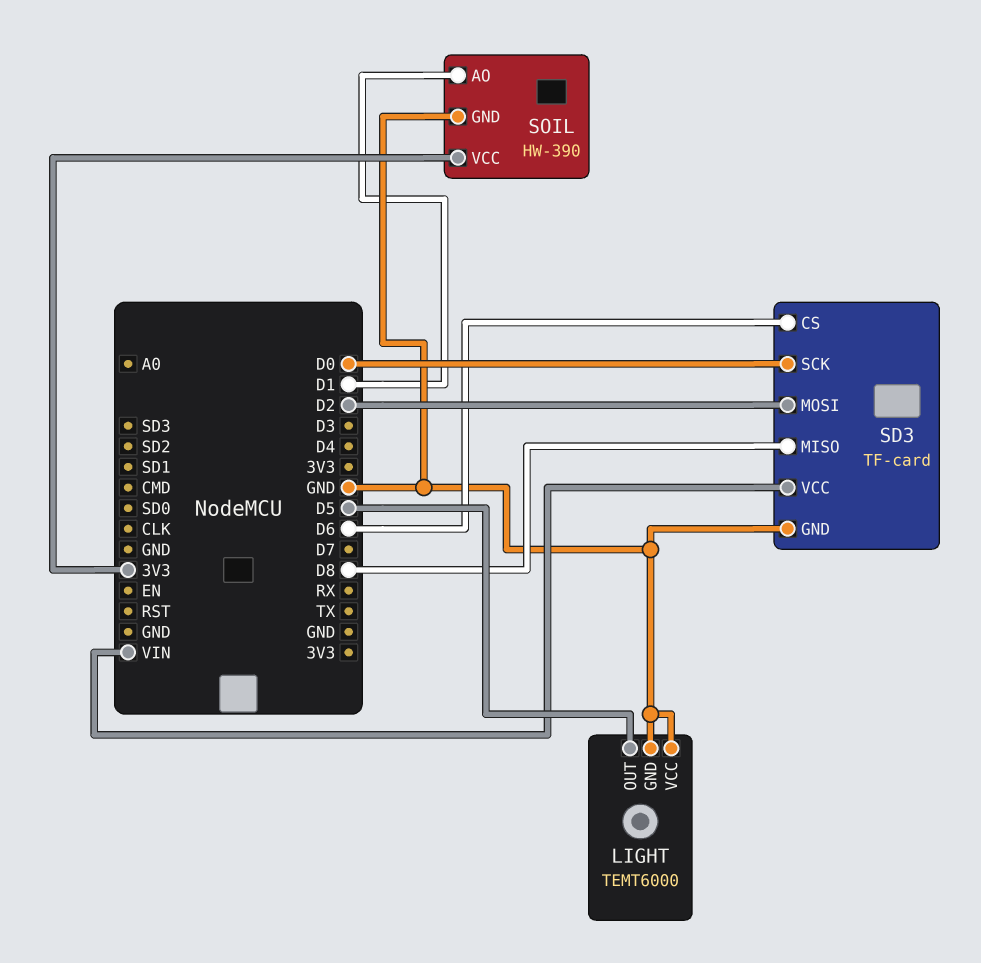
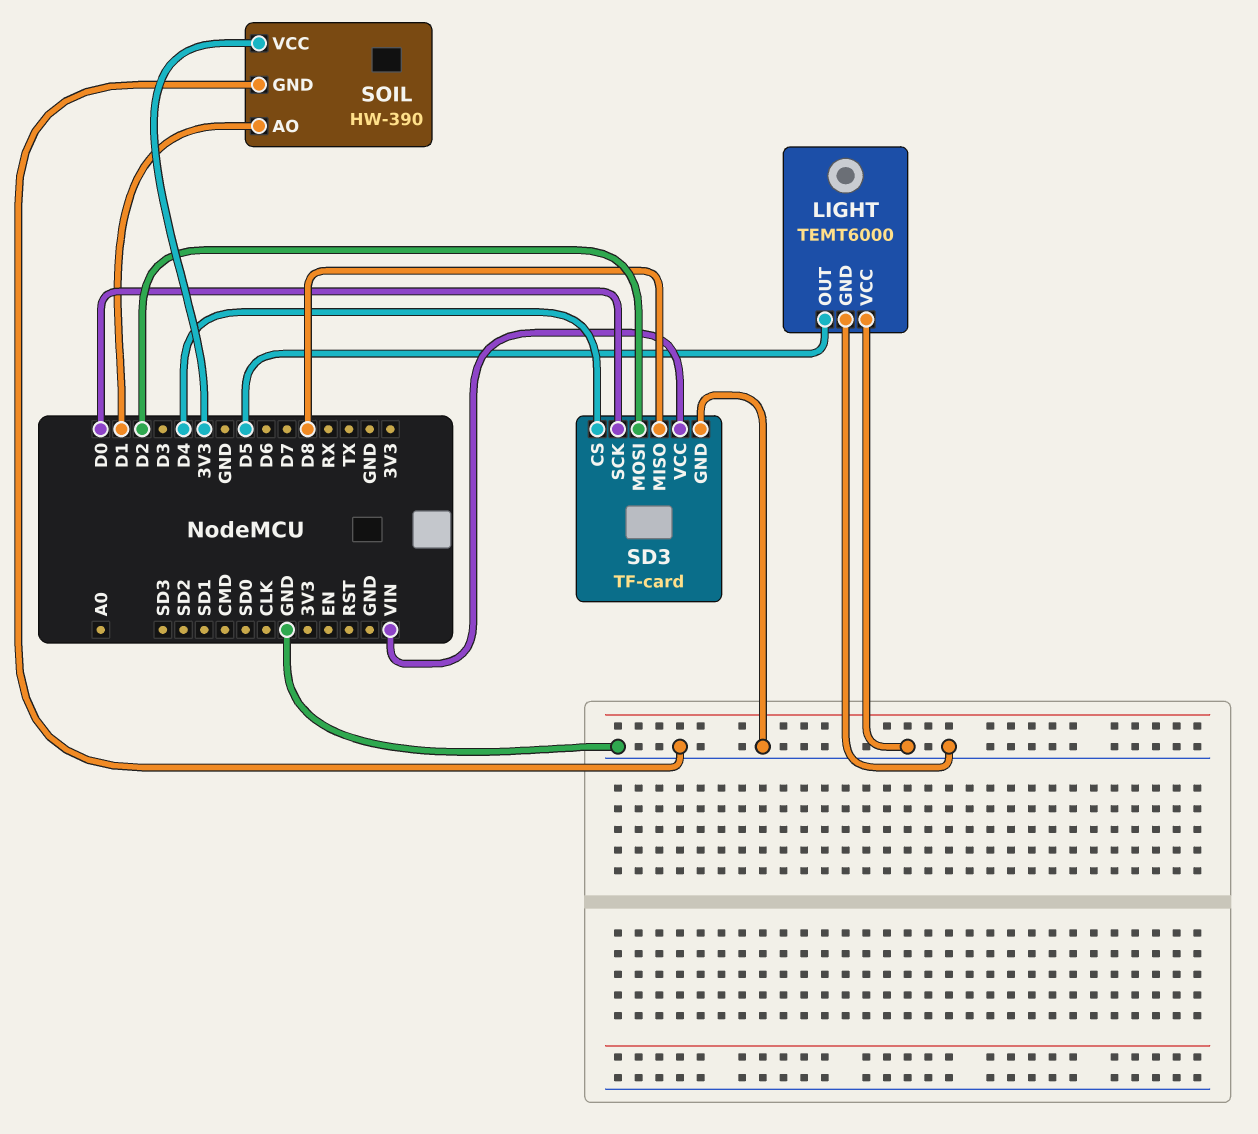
SD3 pin CS: D6 -> D4

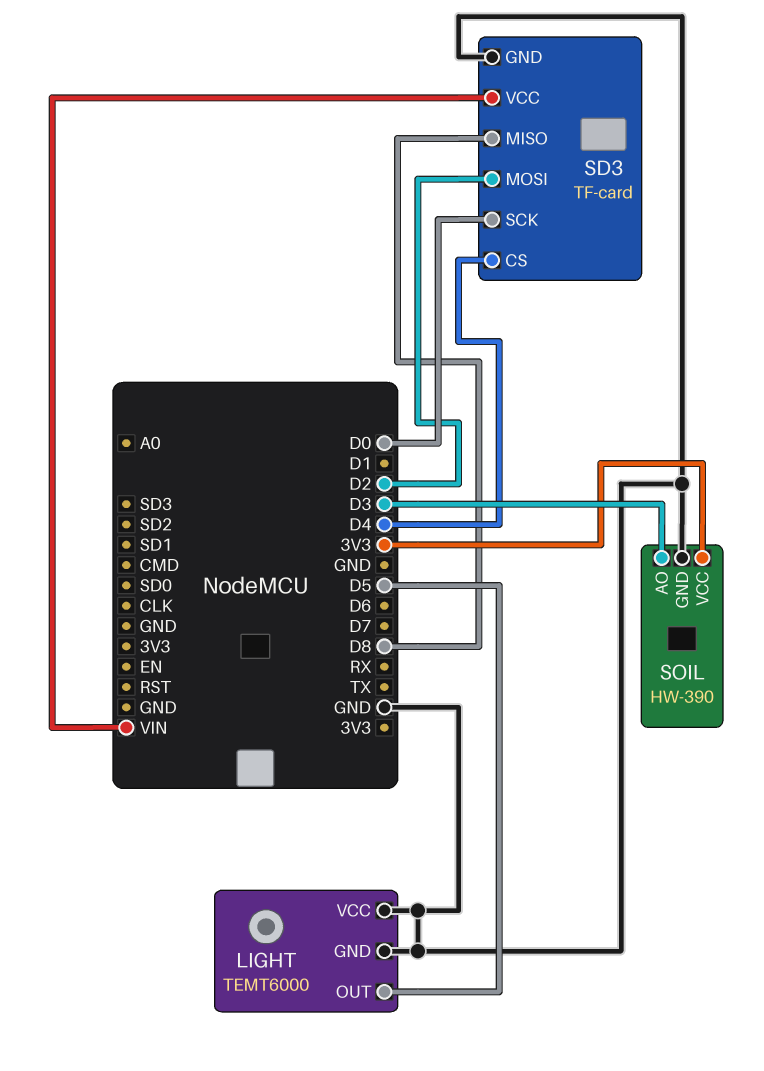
SOIL pin AO: D1 -> D3

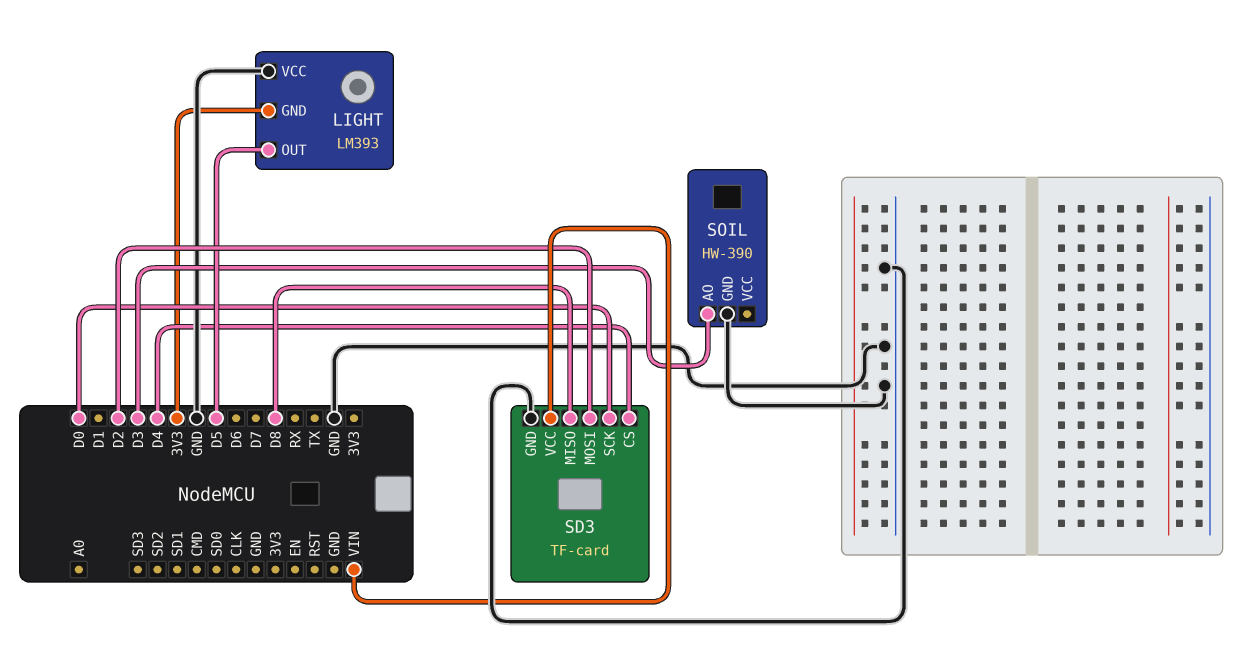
LIGHT: TEMT6000 -> LM393
LIGHT pin GND: GND -> 3V3
SOIL pin VCC: 3V3 -> none

